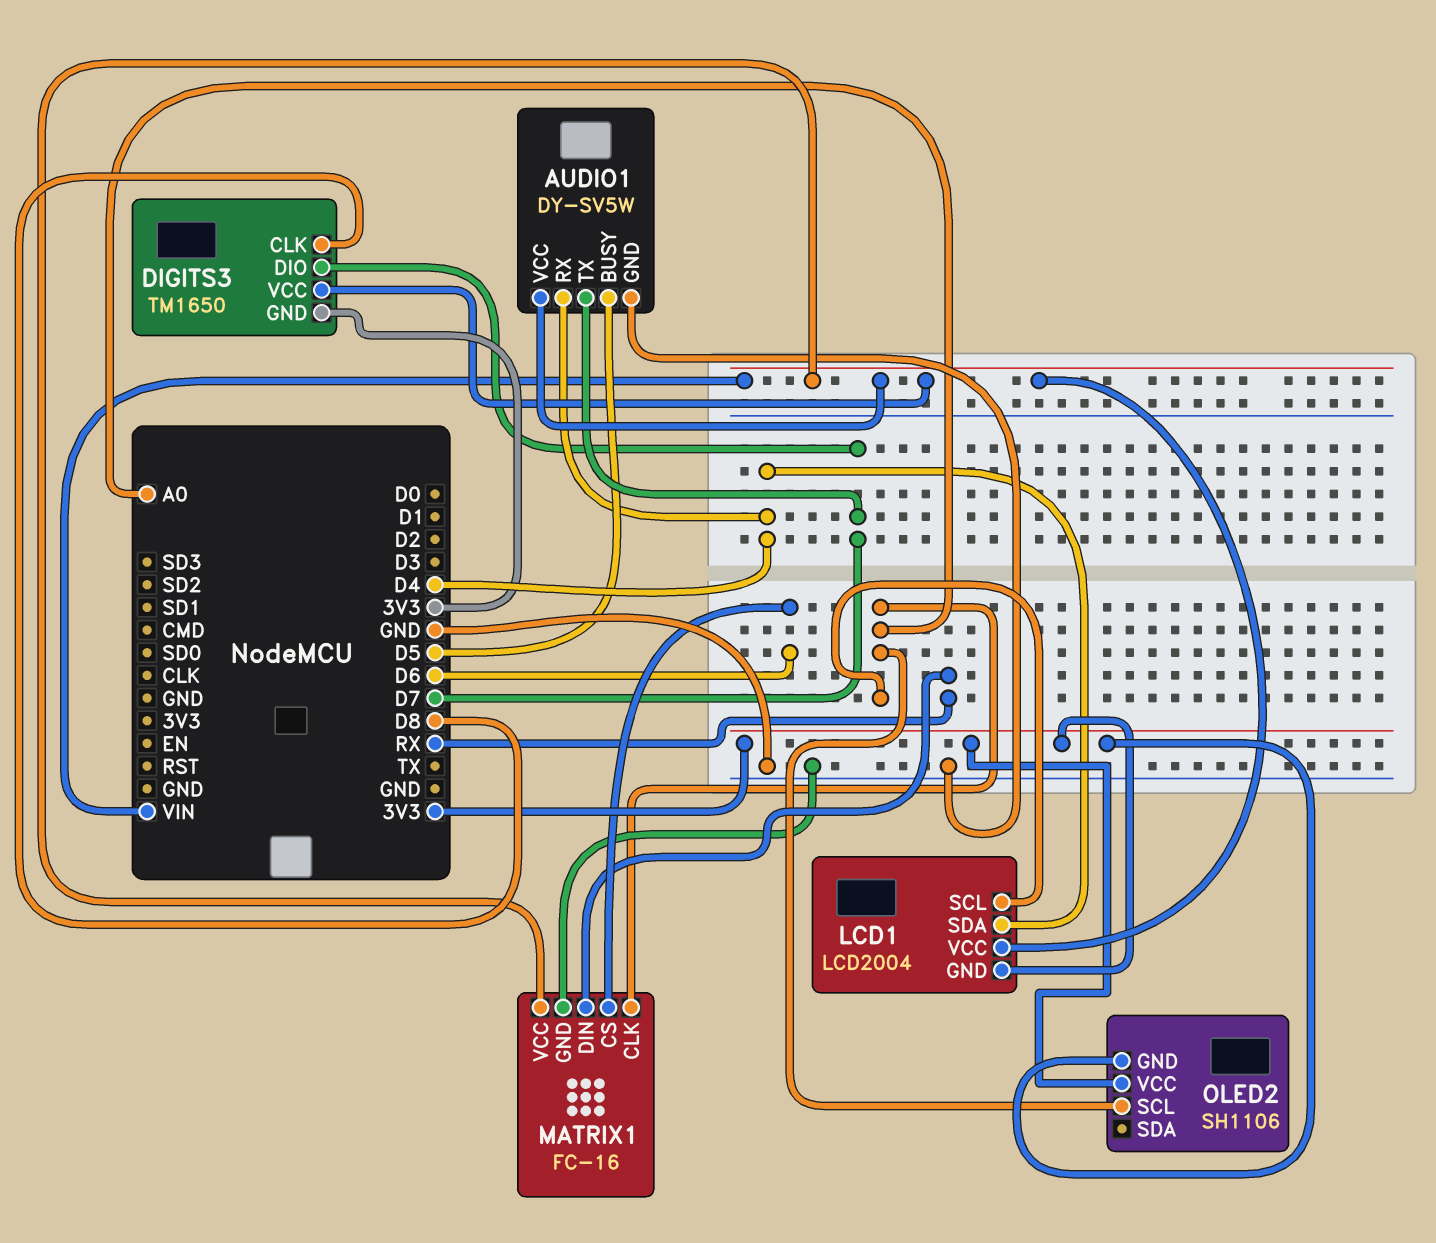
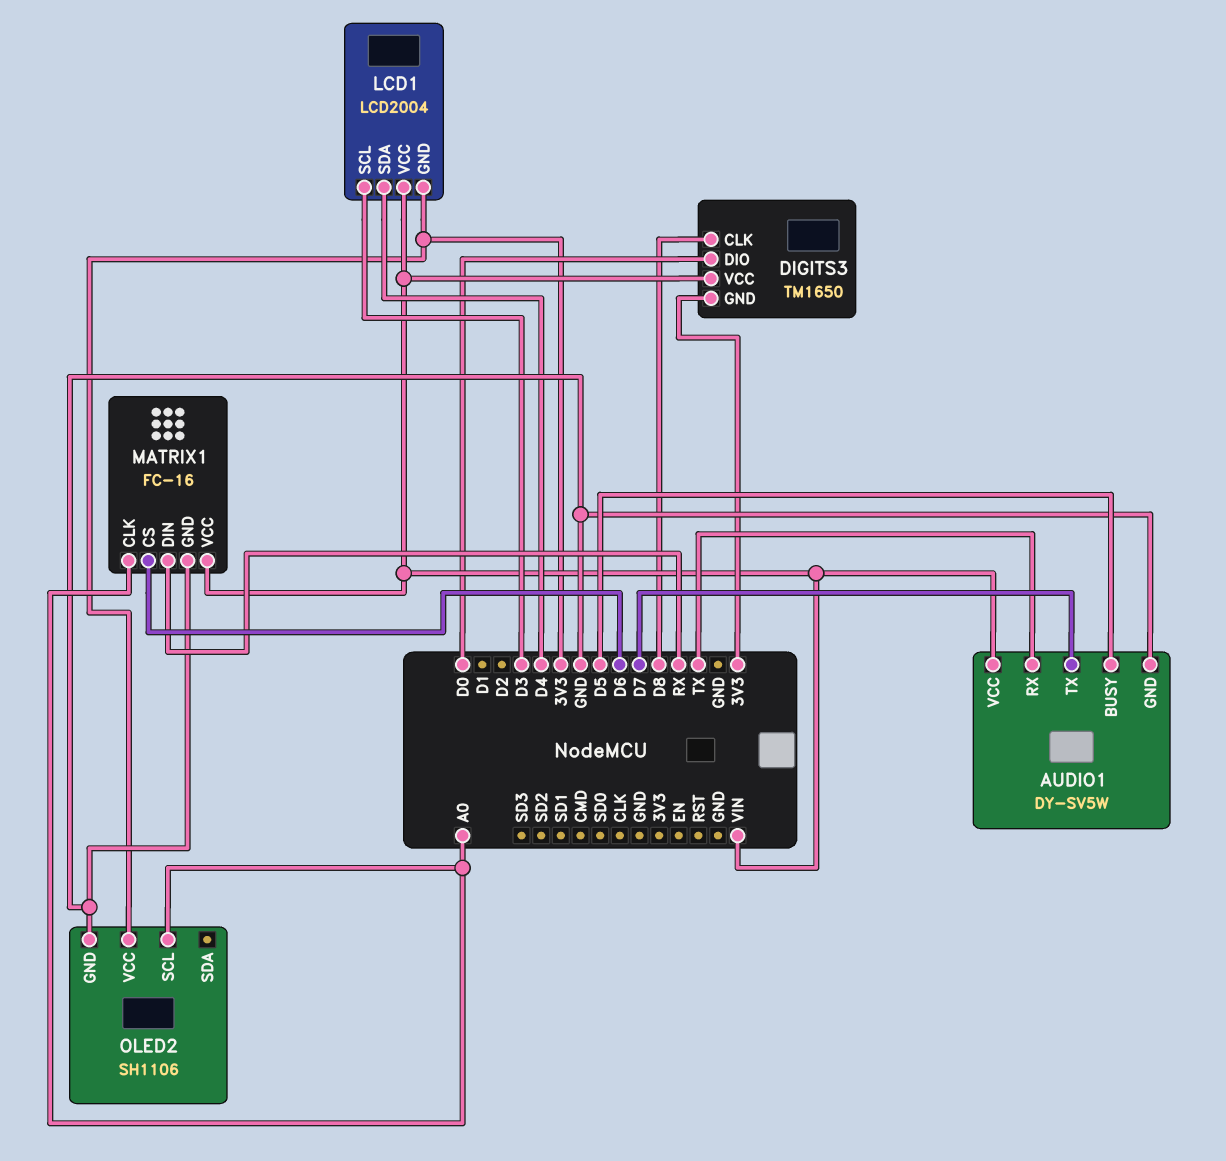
AUDIO1 pin RX: D4 -> TX
DIGITS3 pin DIO: D7 -> D0
LCD1 pin SCL: A0 -> D3
OLED2 pin GND: 3V3 -> GND

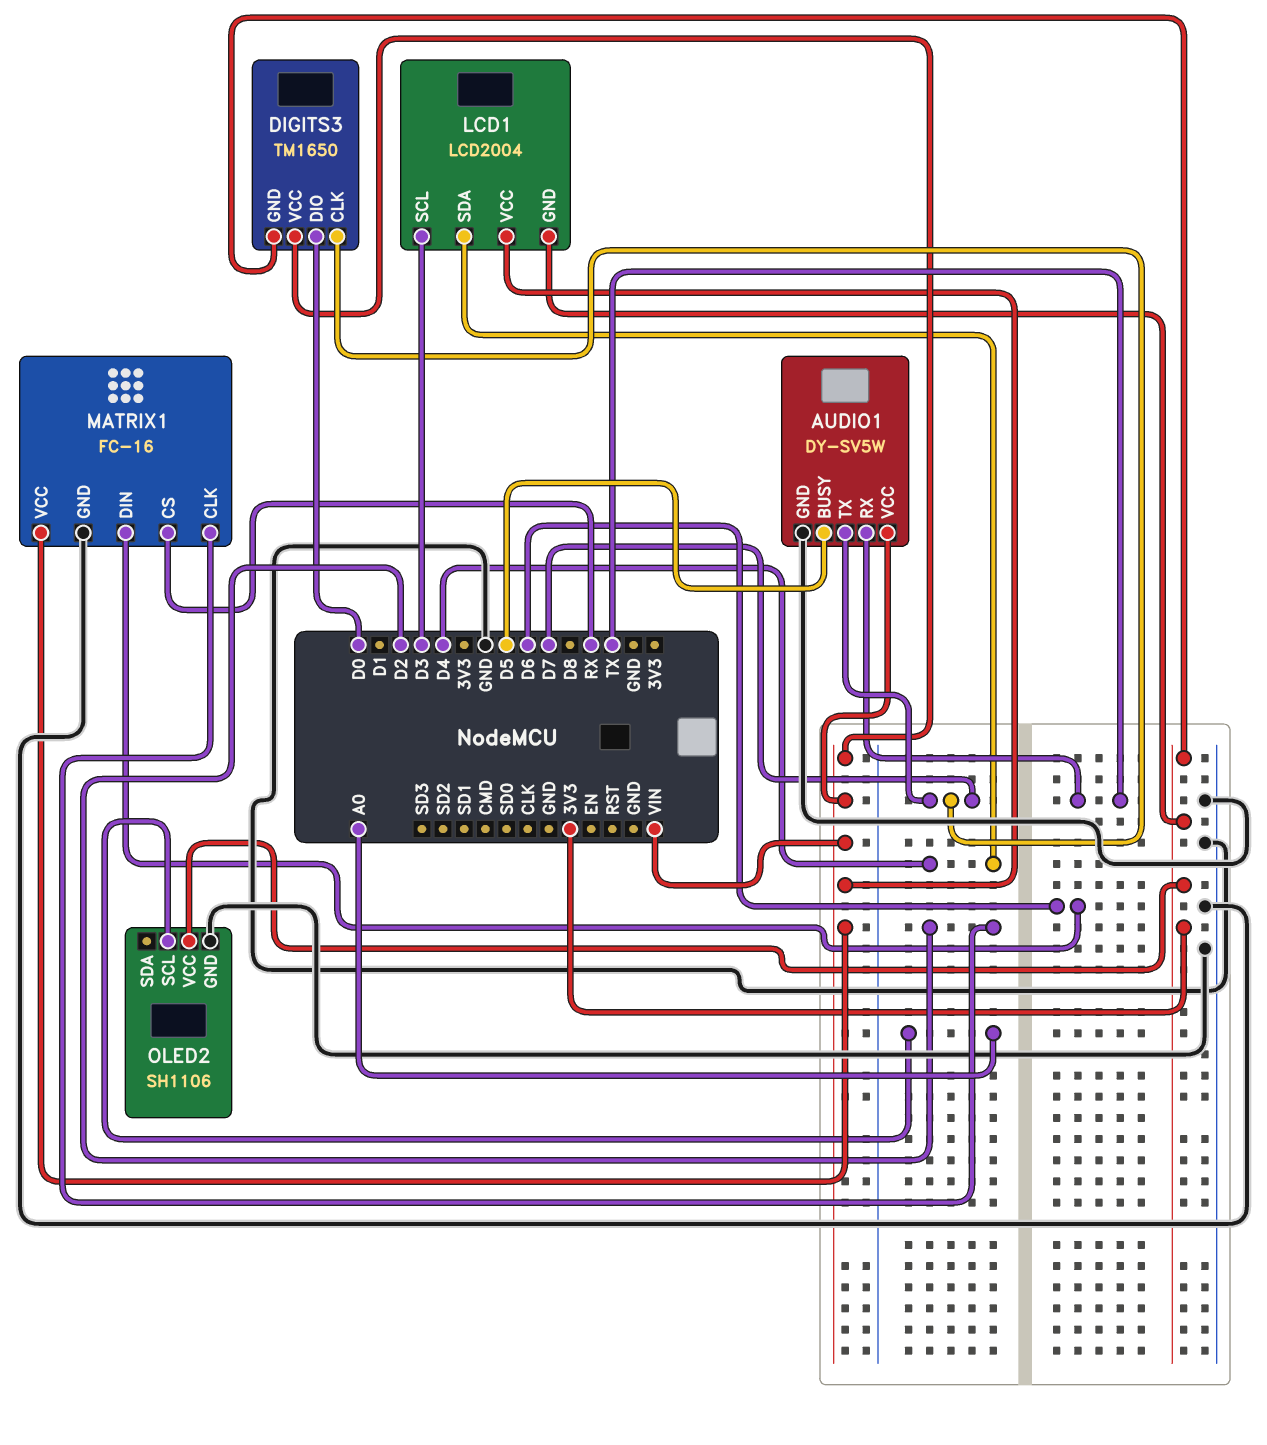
DIGITS3 pin CLK: D8 -> D7
MATRIX1 pin CLK: A0 -> D2
MATRIX1 pin CS: D6 -> RX
MATRIX1 pin DIN: RX -> D6

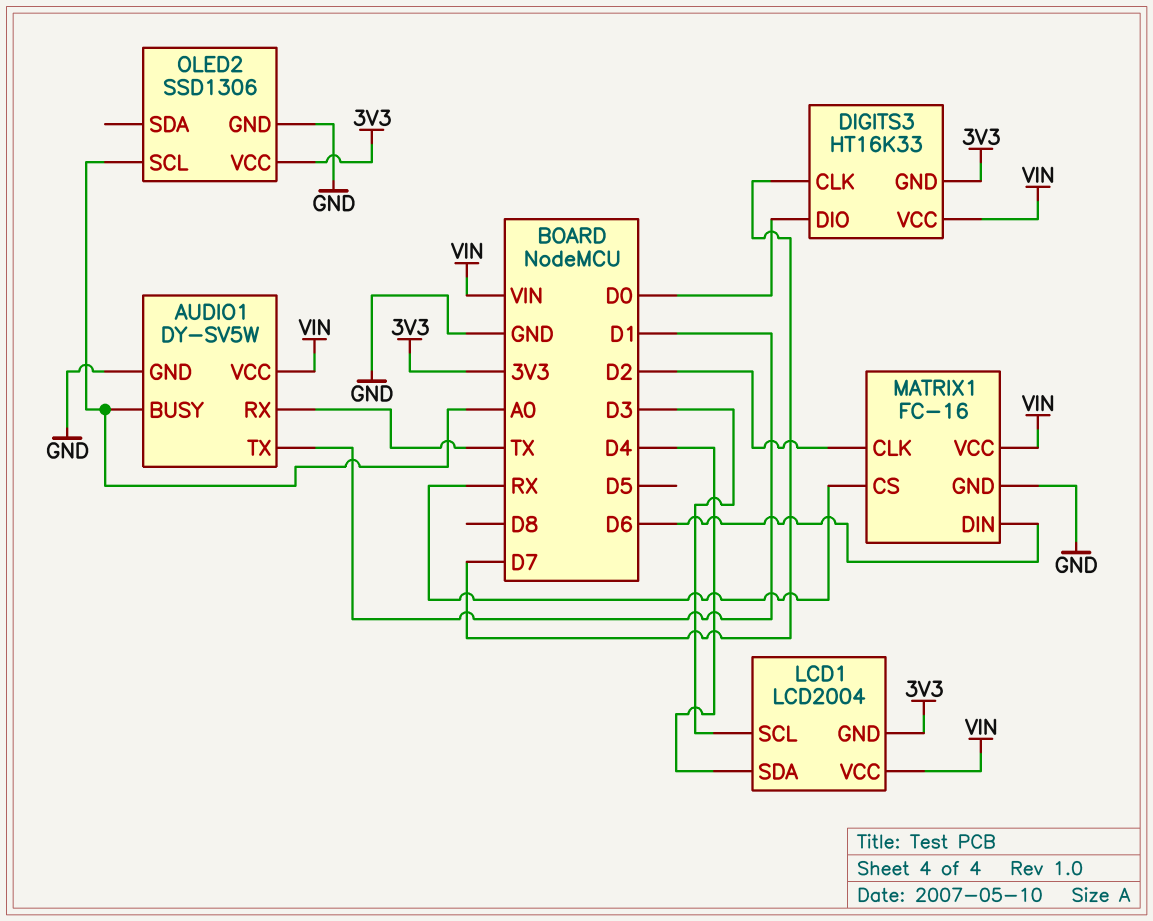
AUDIO1 pin BUSY: D5 -> A0
AUDIO1 pin TX: D7 -> D1
DIGITS3: TM1650 -> HT16K33
OLED2: SH1106 -> SSD1306

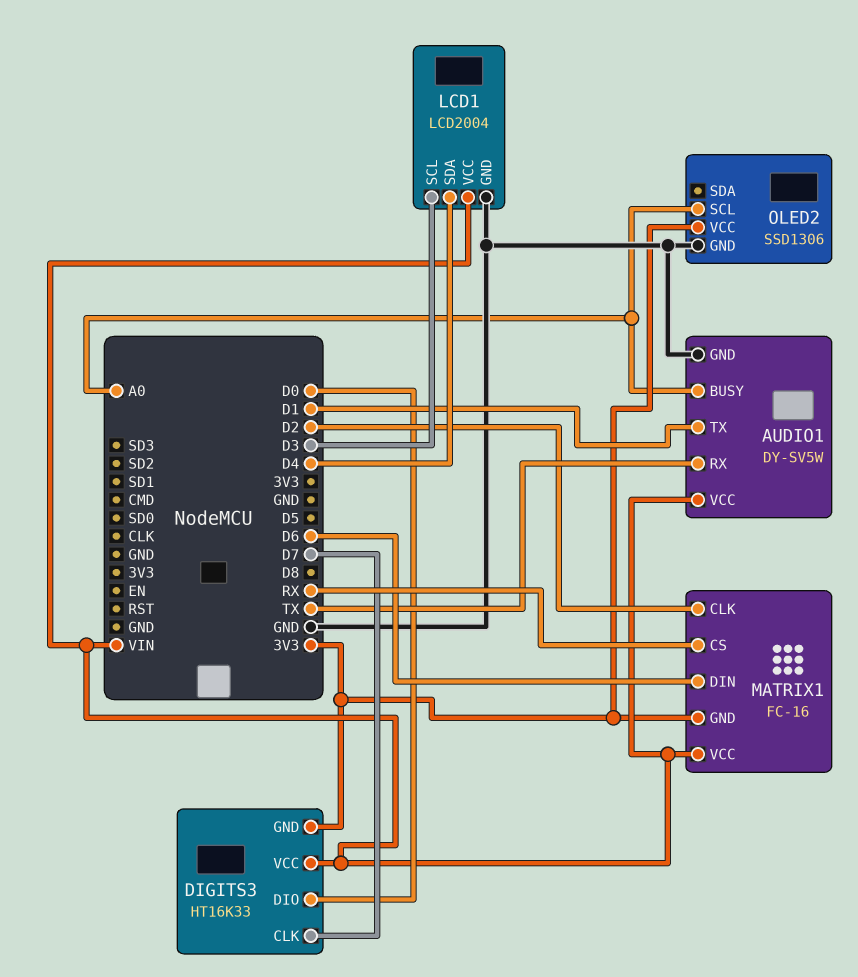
LCD1 pin GND: 3V3 -> GND
MATRIX1 pin GND: GND -> 3V3

